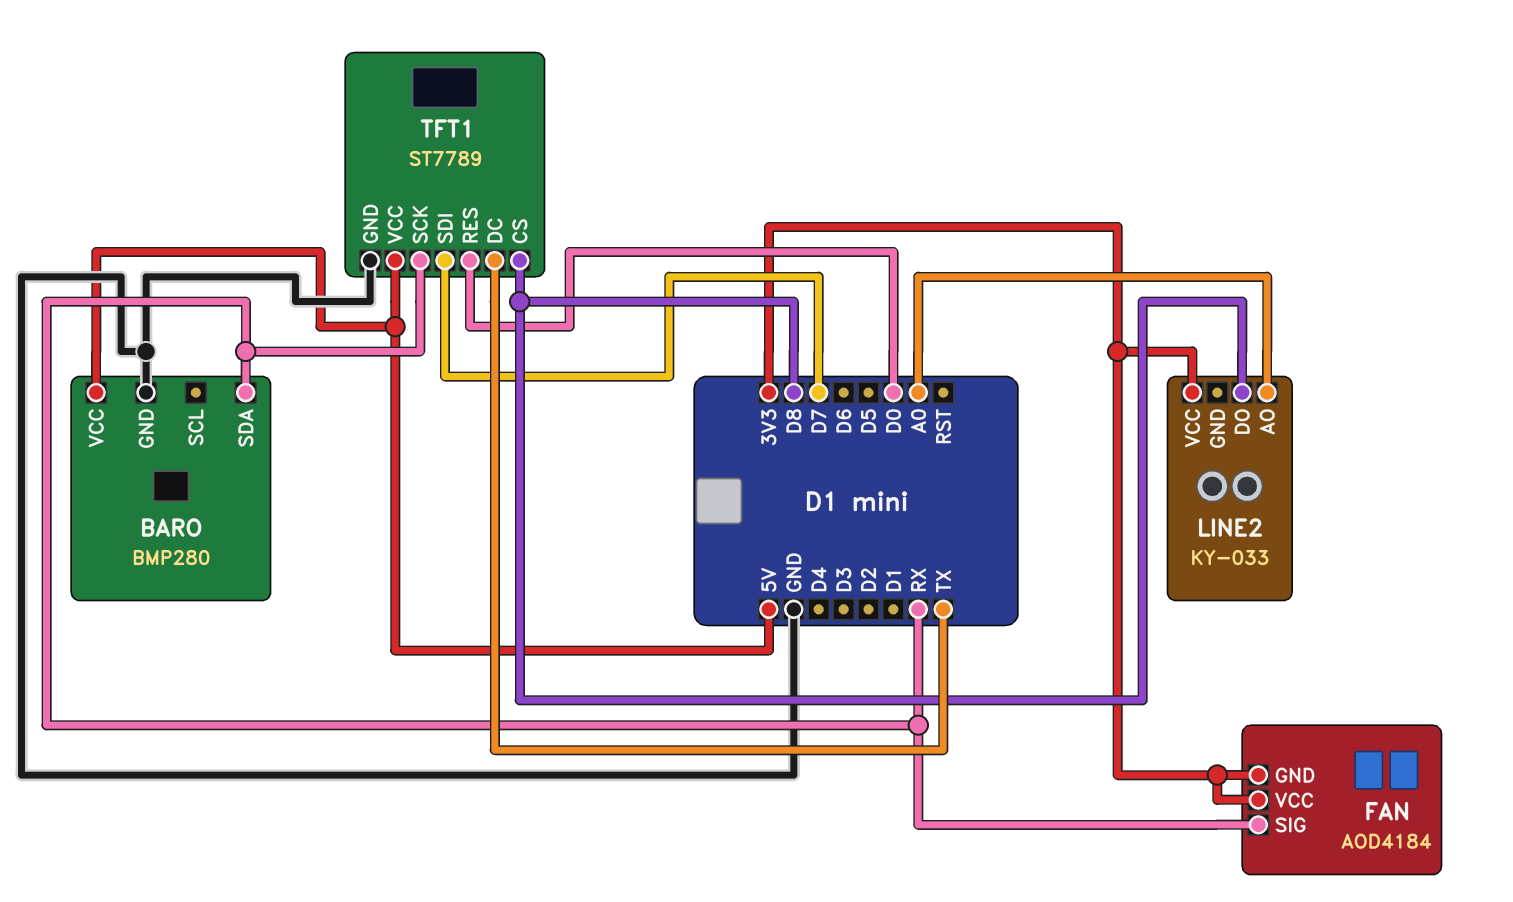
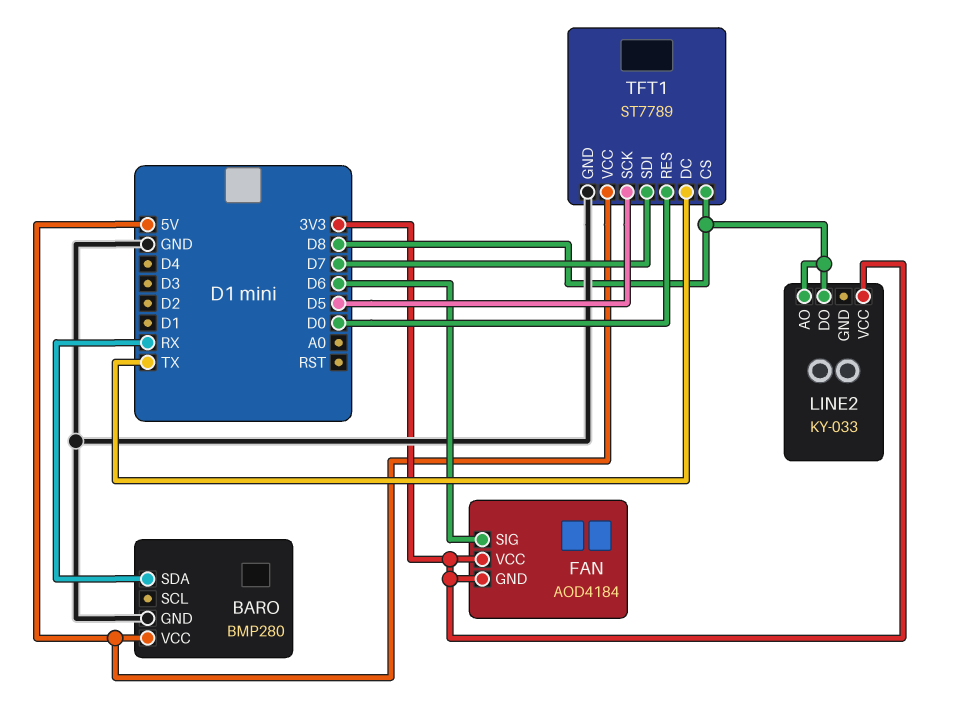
FAN pin SIG: RX -> D6
LINE2 pin AO: A0 -> D8
TFT1 pin SCK: RX -> D5

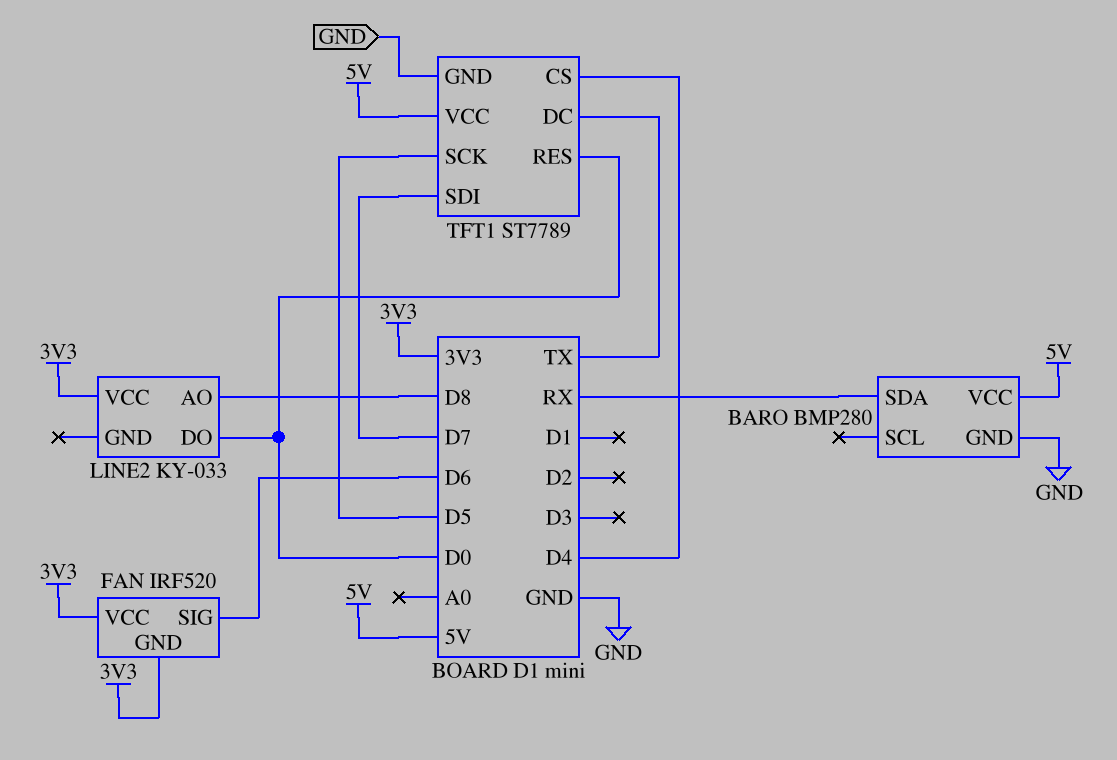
FAN: AOD4184 -> IRF520
LINE2 pin DO: D8 -> D0
TFT1 pin CS: D8 -> D4

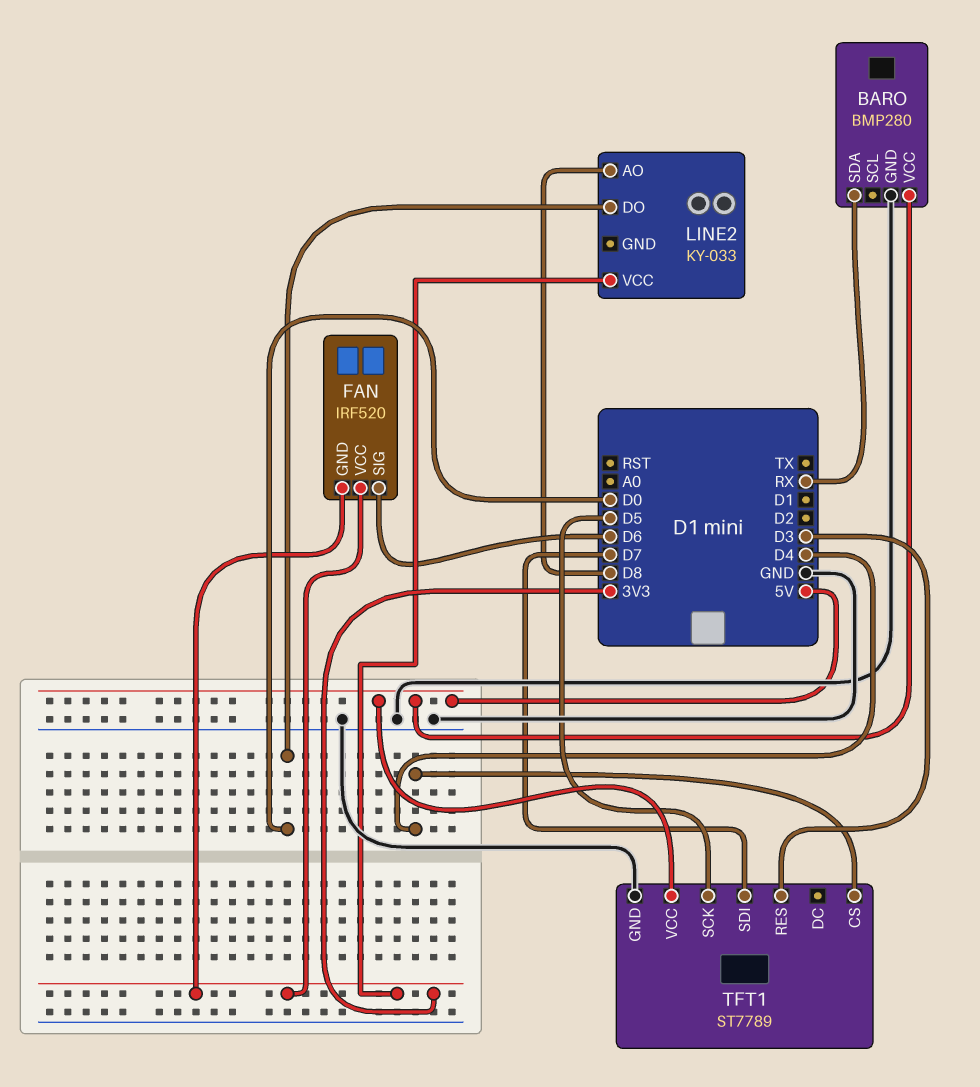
TFT1 pin DC: TX -> none
TFT1 pin RES: D0 -> D3

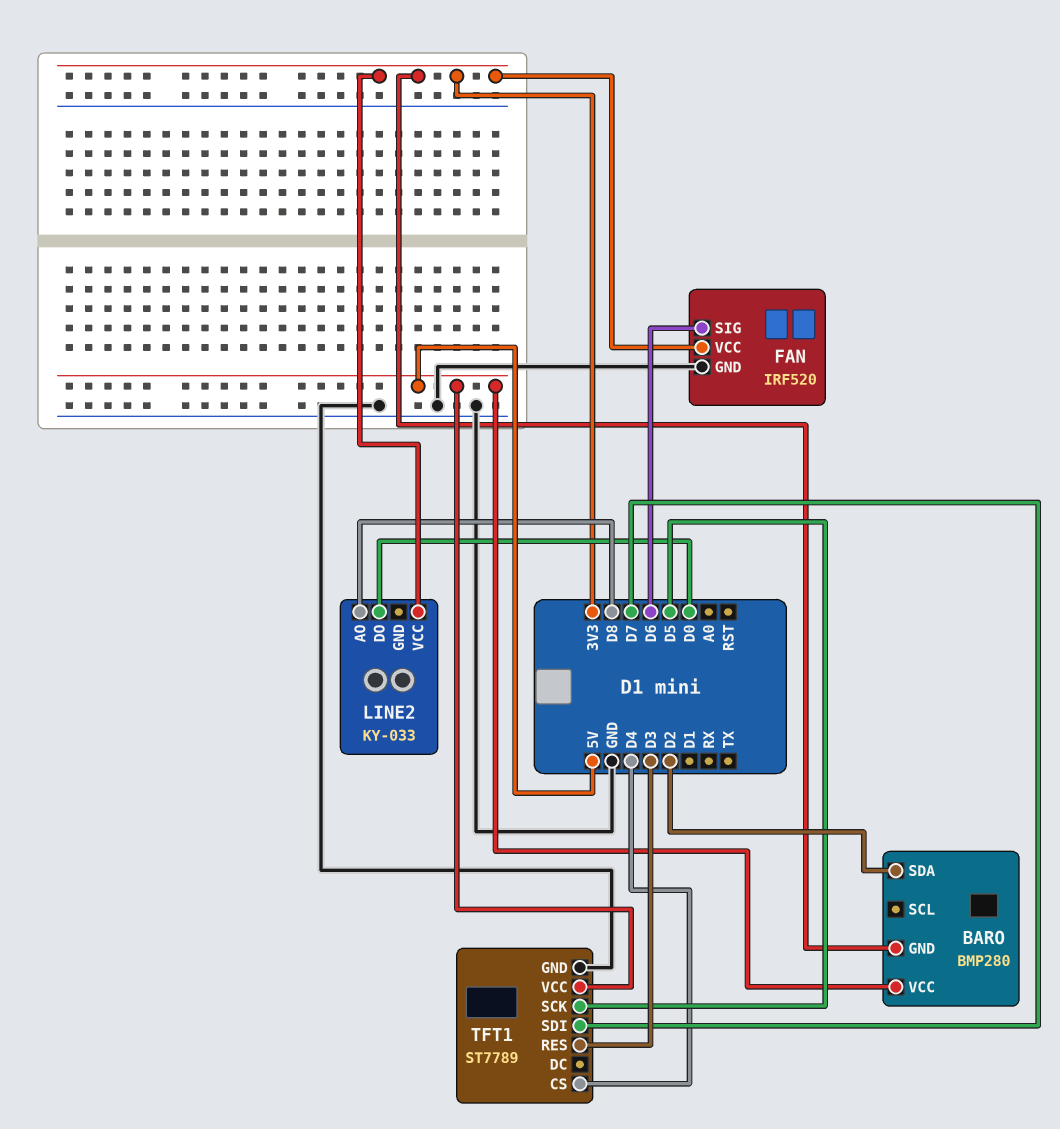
BARO pin GND: GND -> 3V3
BARO pin SDA: RX -> D2
FAN pin GND: 3V3 -> GND

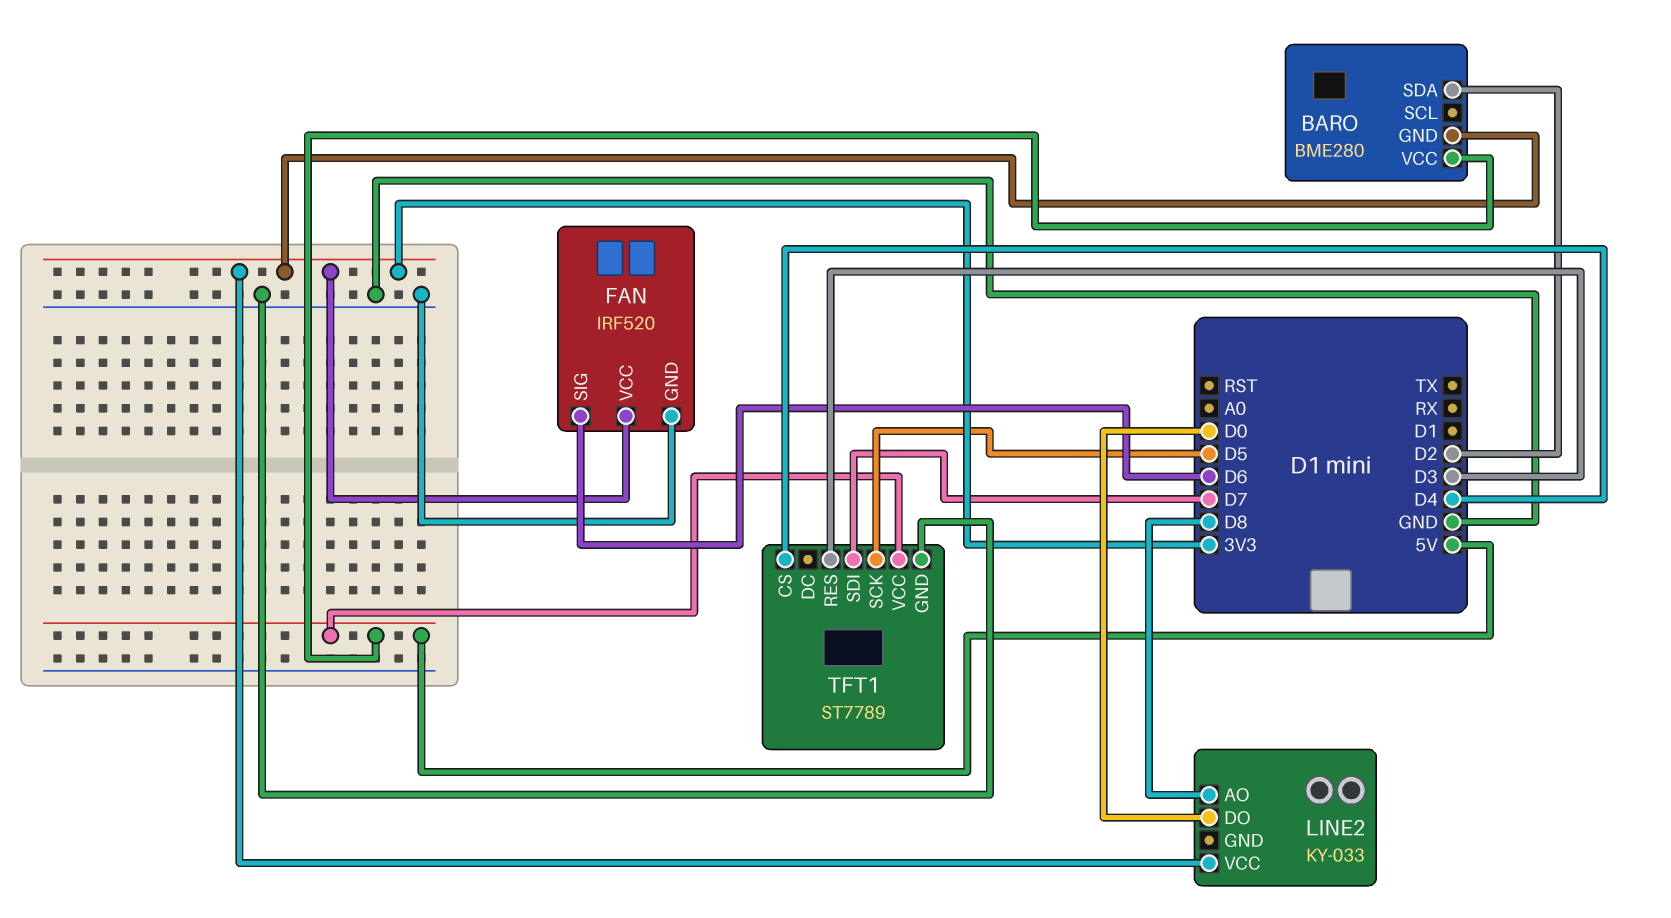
BARO: BMP280 -> BME280

